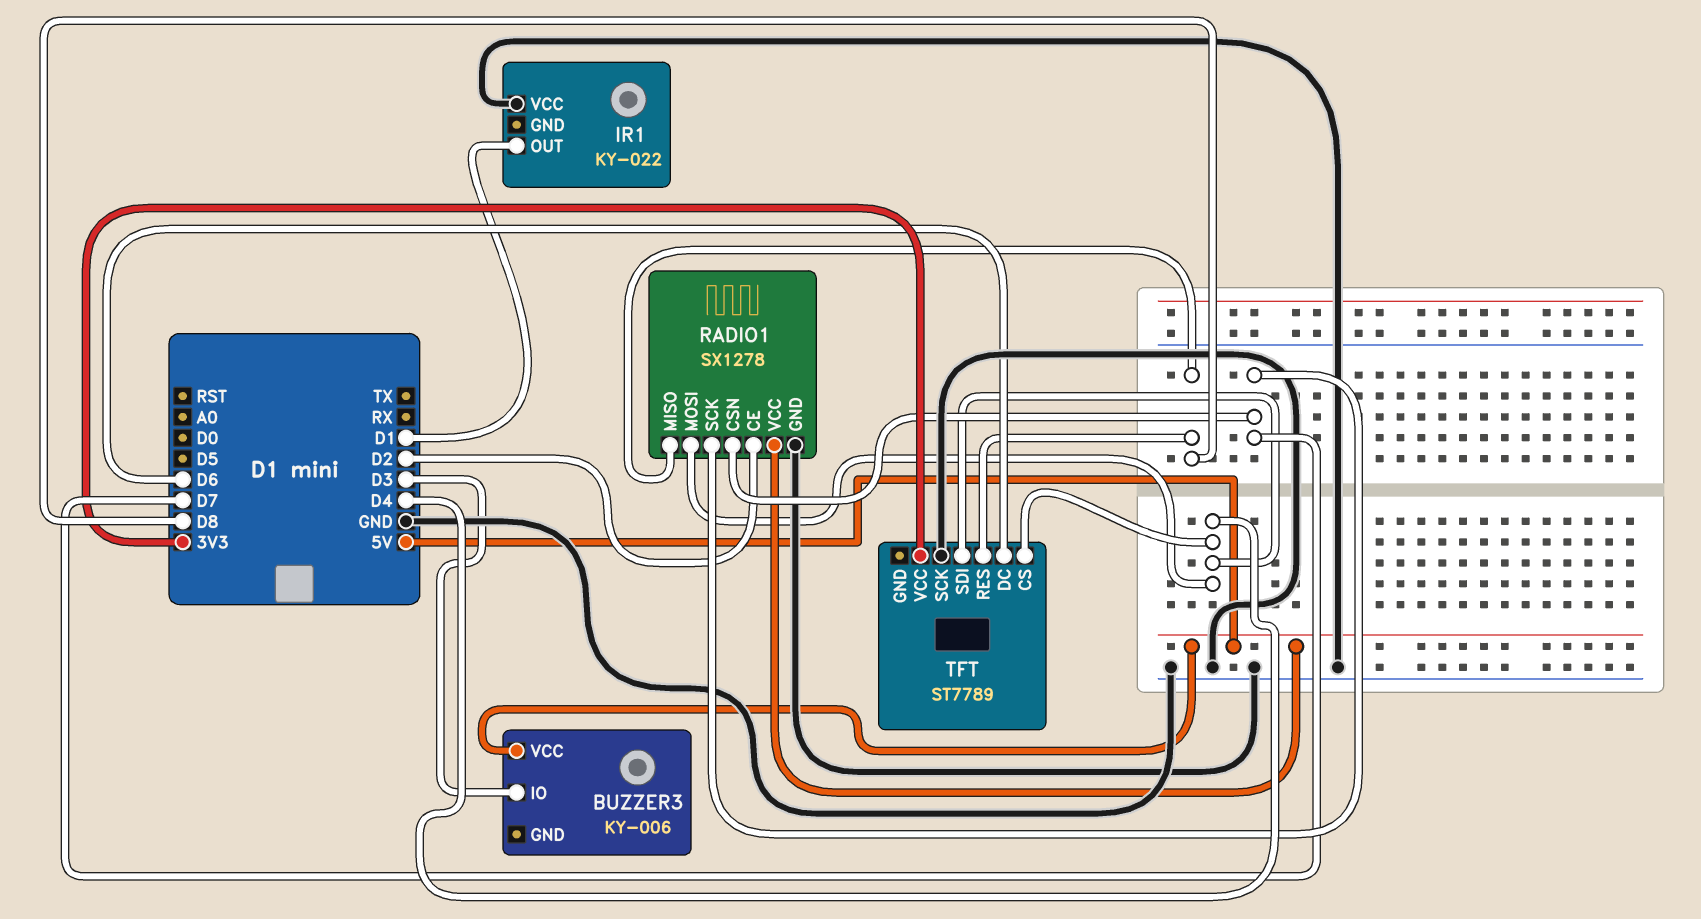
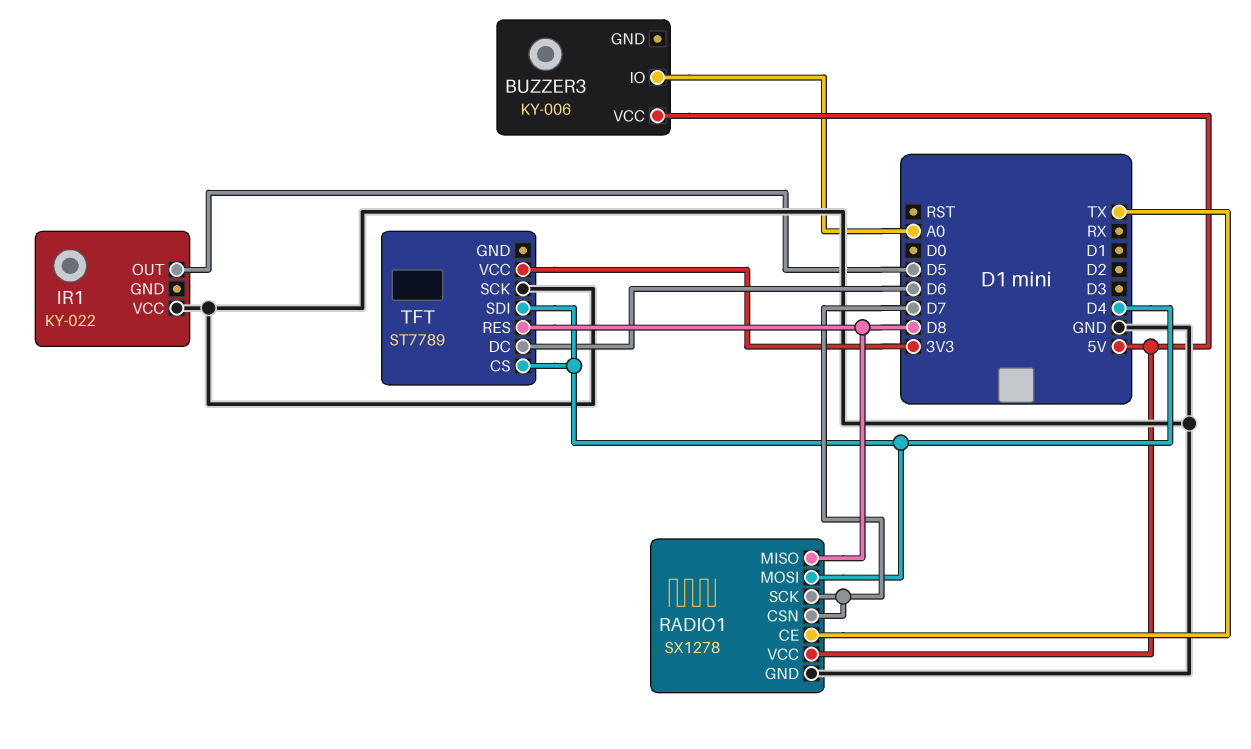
BUZZER3 pin IO: D3 -> A0
IR1 pin OUT: D1 -> D5
RADIO1 pin CE: D2 -> TX

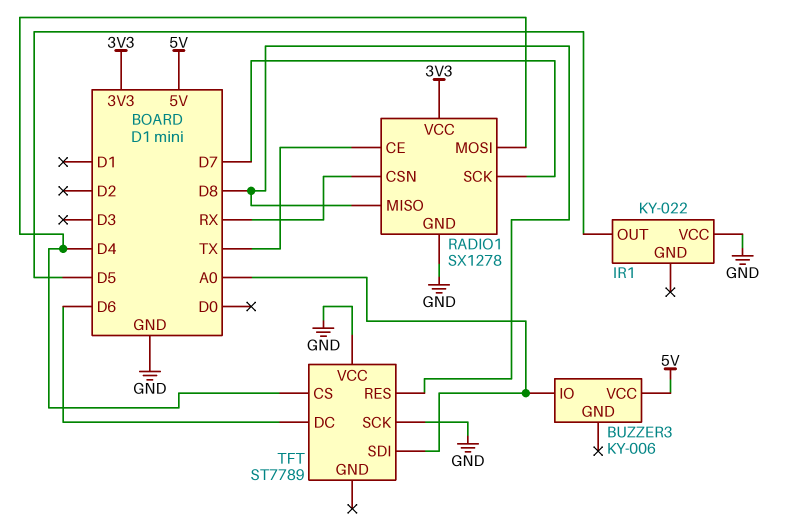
RADIO1 pin CSN: D7 -> RX
RADIO1 pin VCC: 5V -> 3V3
TFT pin SDI: D4 -> A0
TFT pin VCC: 3V3 -> GND

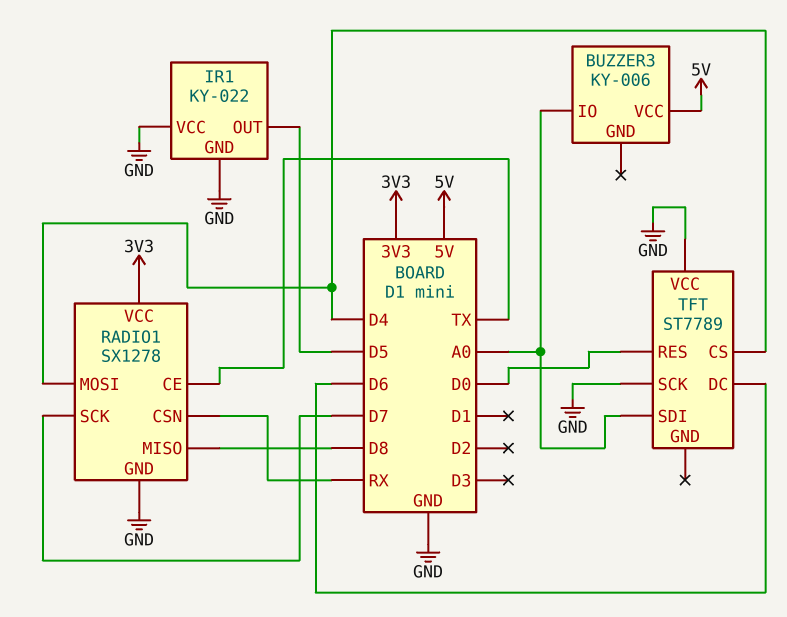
IR1 pin GND: none -> GND
TFT pin RES: D8 -> D0

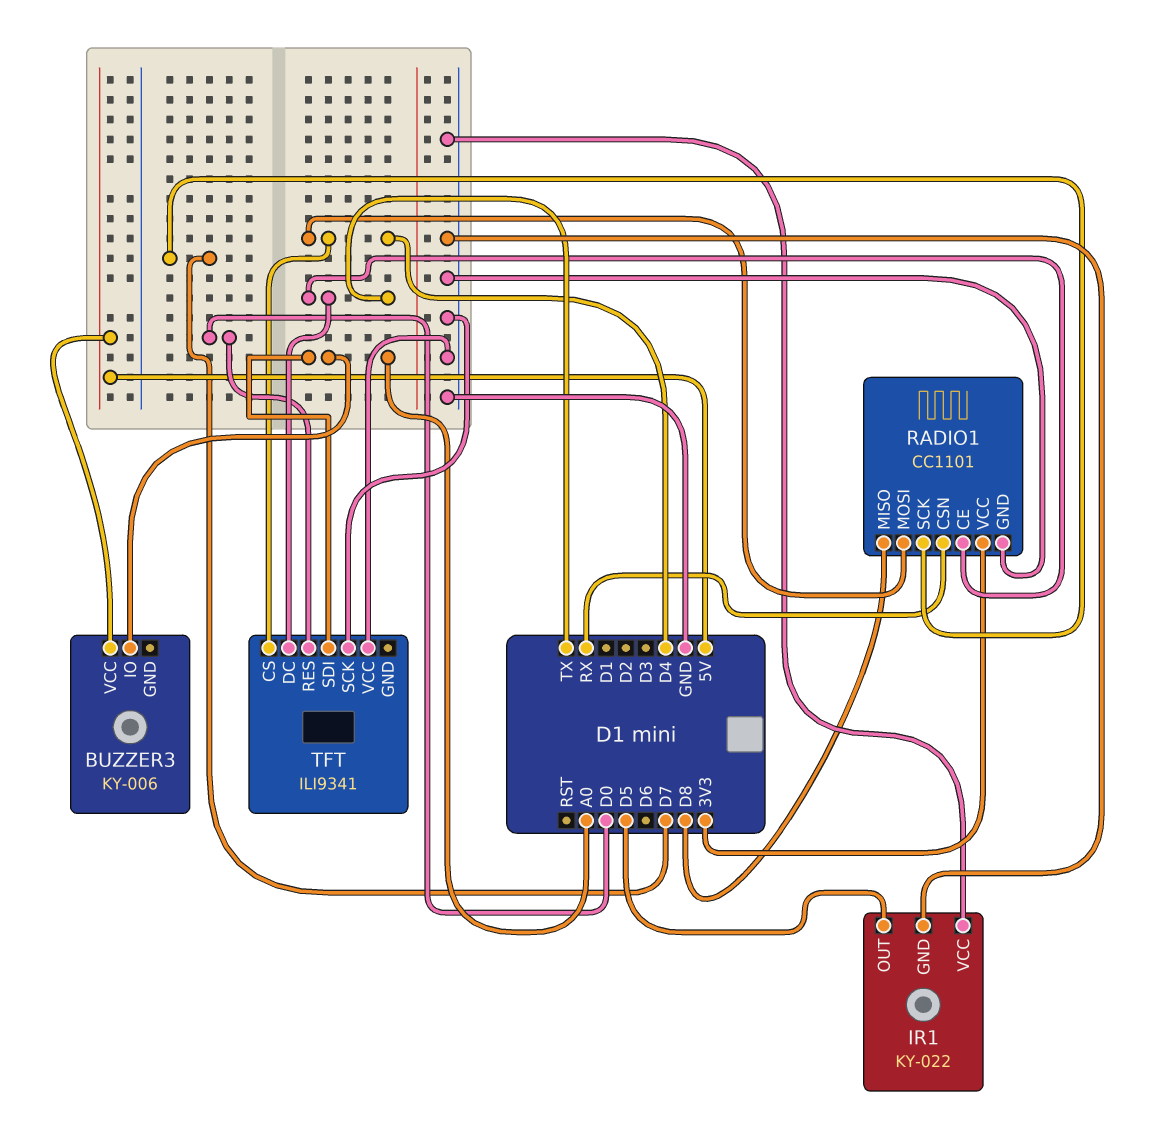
RADIO1: SX1278 -> CC1101
TFT: ST7789 -> ILI9341
TFT pin DC: D6 -> TX

